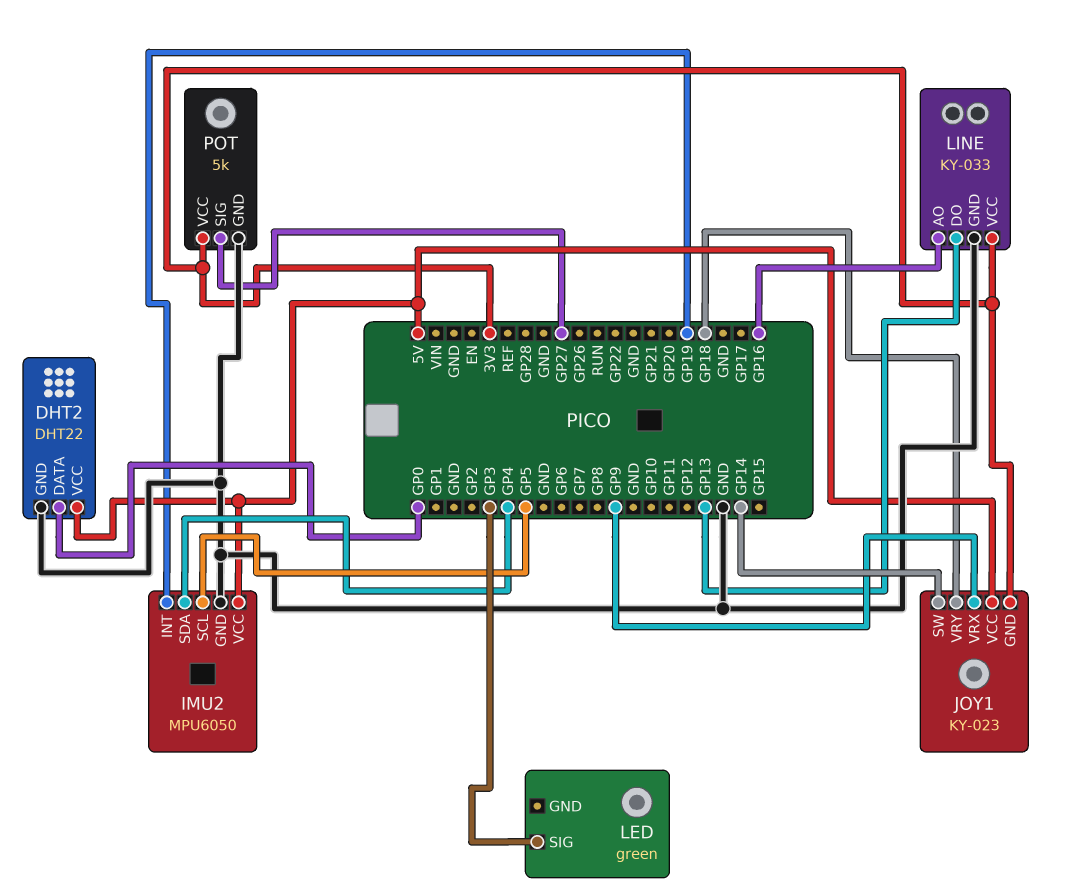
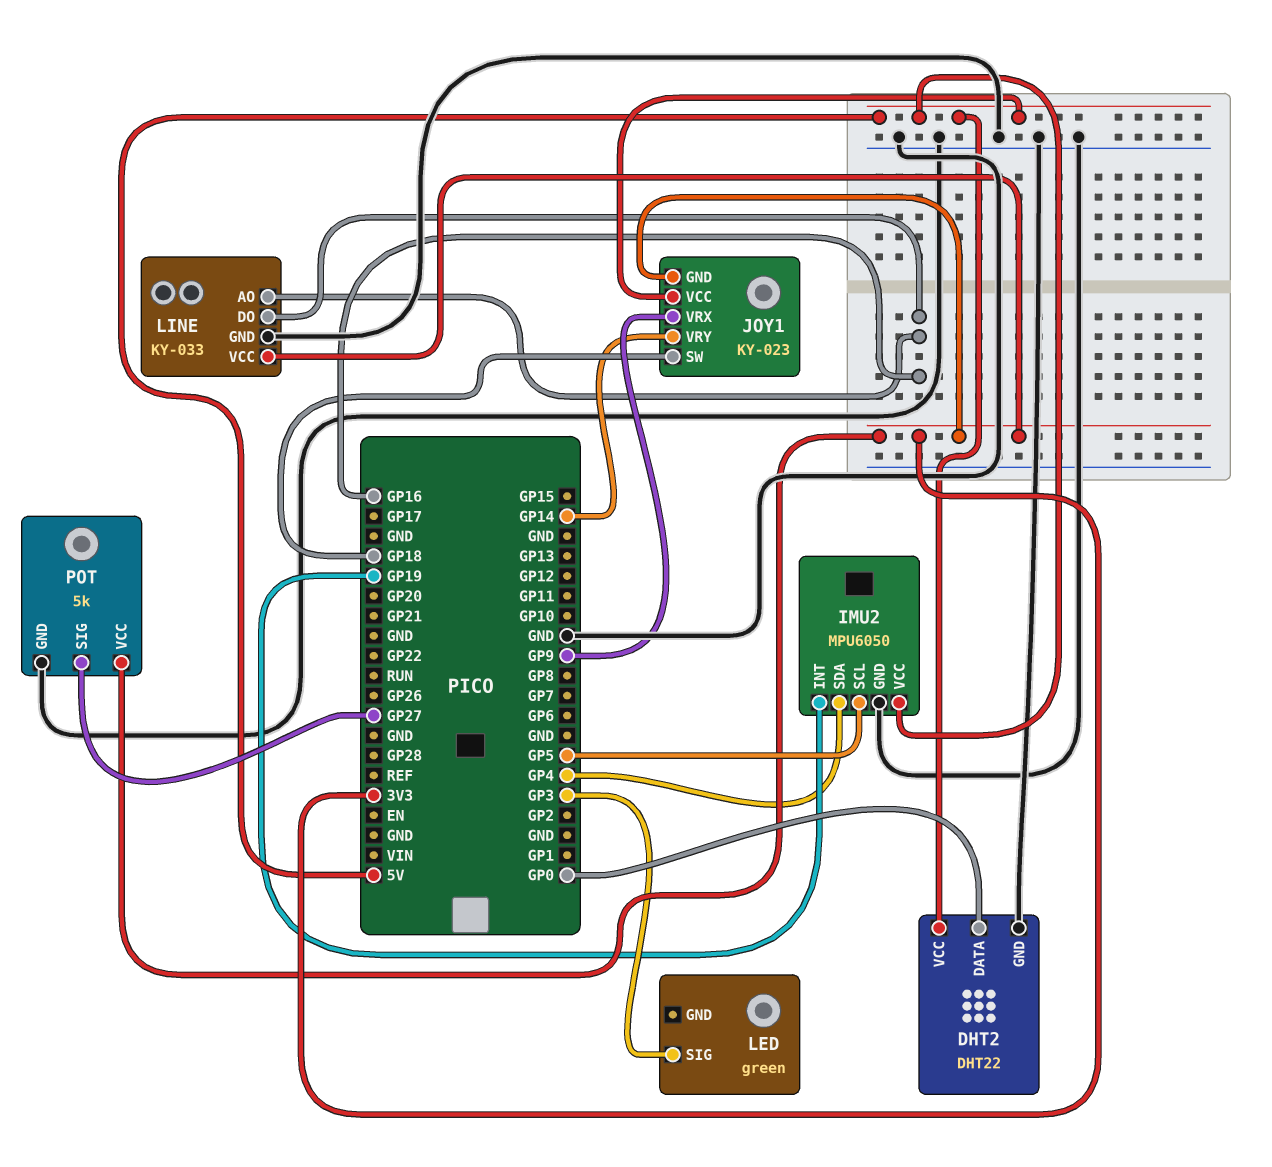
JOY1 pin SW: GP14 -> GP18
JOY1 pin VRY: GP18 -> GP14
LINE pin DO: GP13 -> GP16

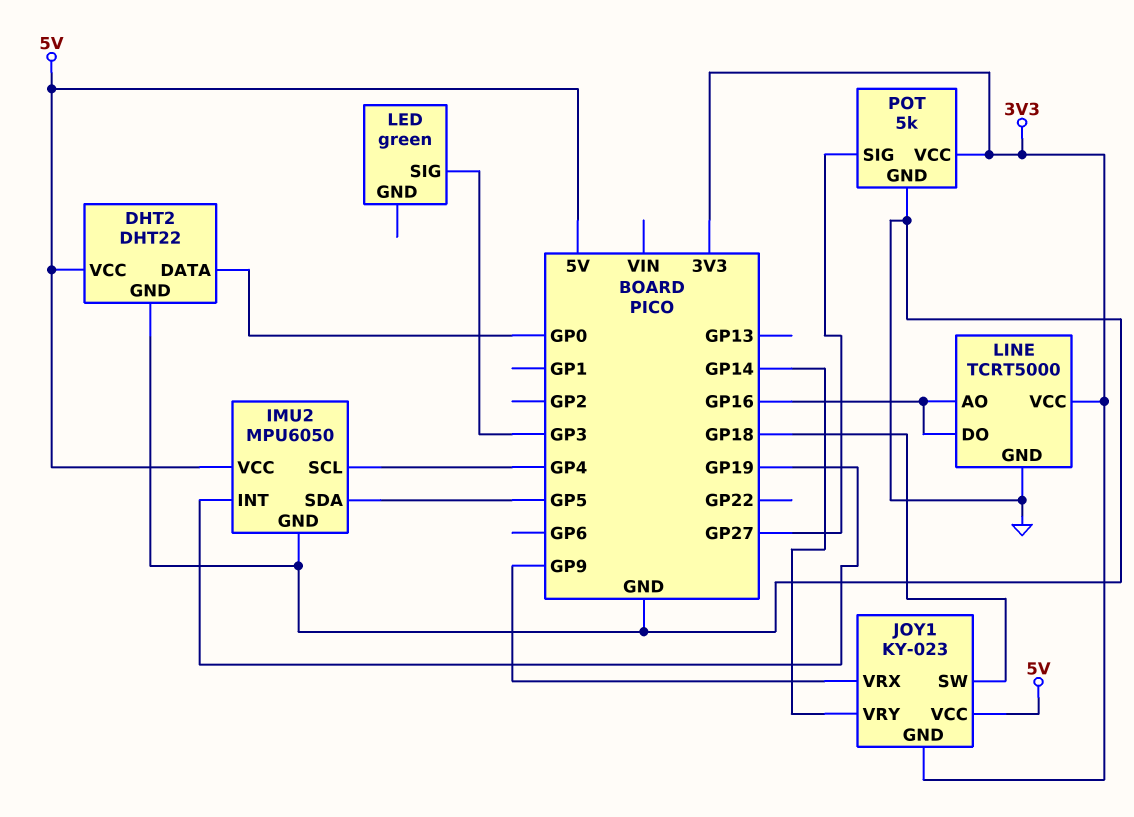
IMU2 pin SCL: GP5 -> GP4
IMU2 pin SDA: GP4 -> GP5
LINE: KY-033 -> TCRT5000

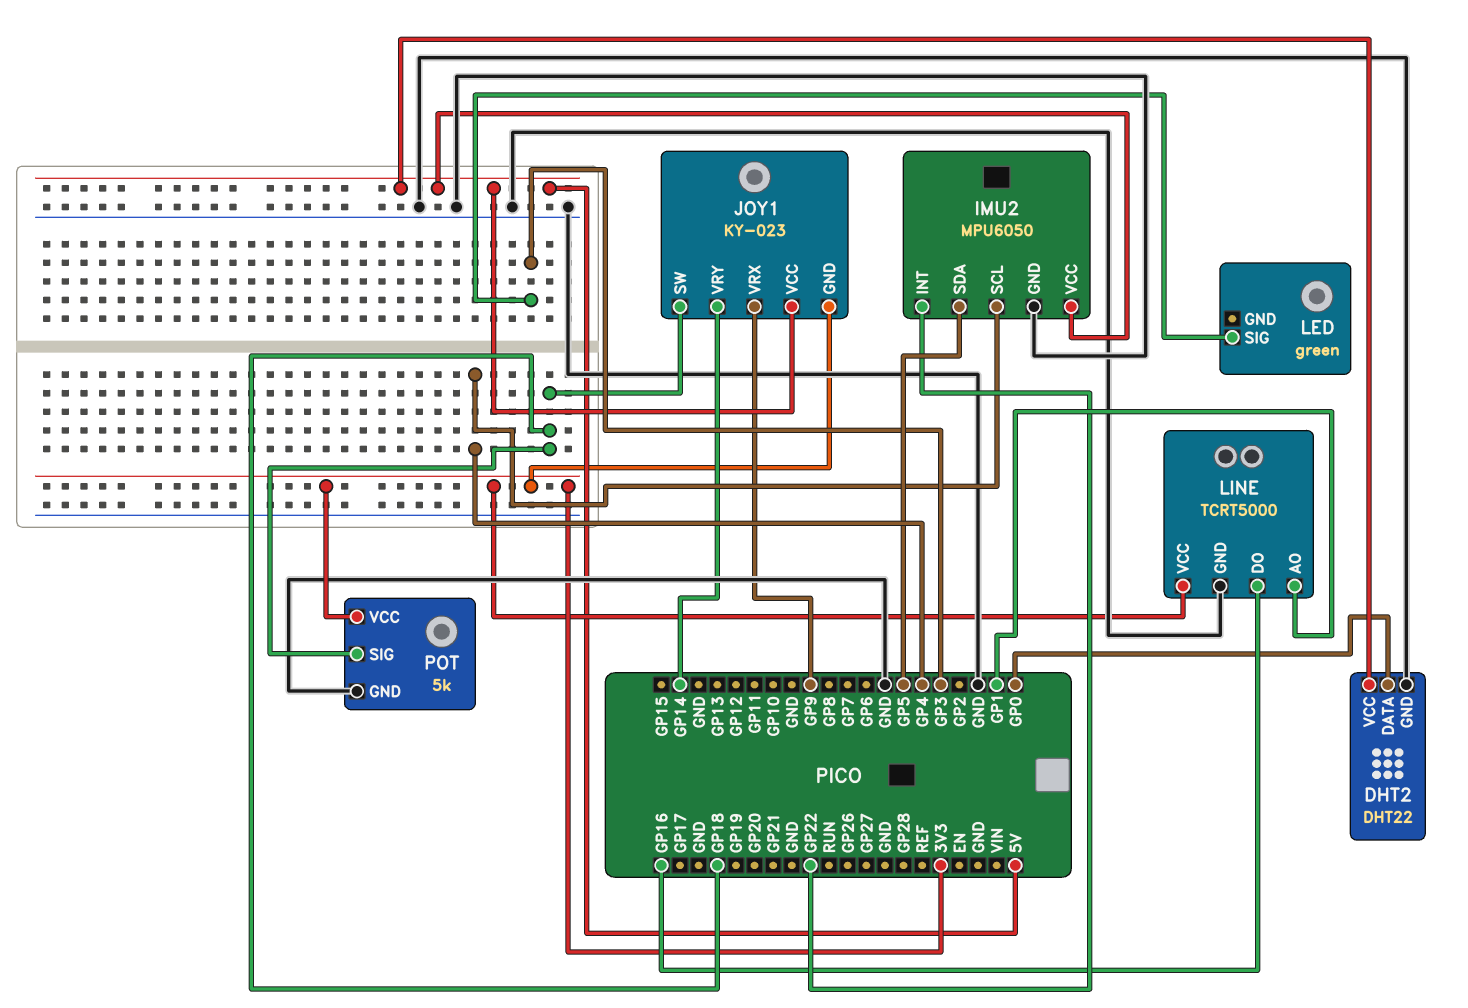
IMU2 pin INT: GP19 -> GP22
LINE pin AO: GP16 -> GP1
POT pin SIG: GP27 -> GP18

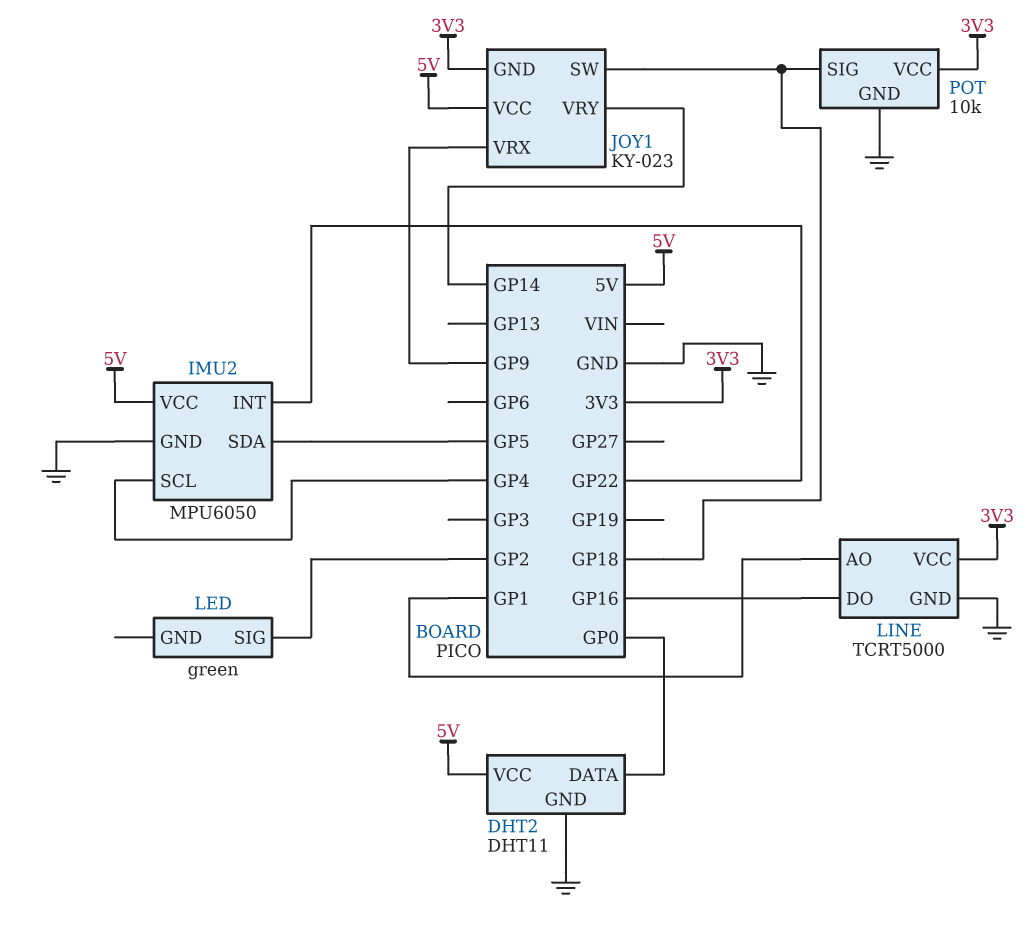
DHT2: DHT22 -> DHT11
LED pin SIG: GP3 -> GP2
POT: 5k -> 10k

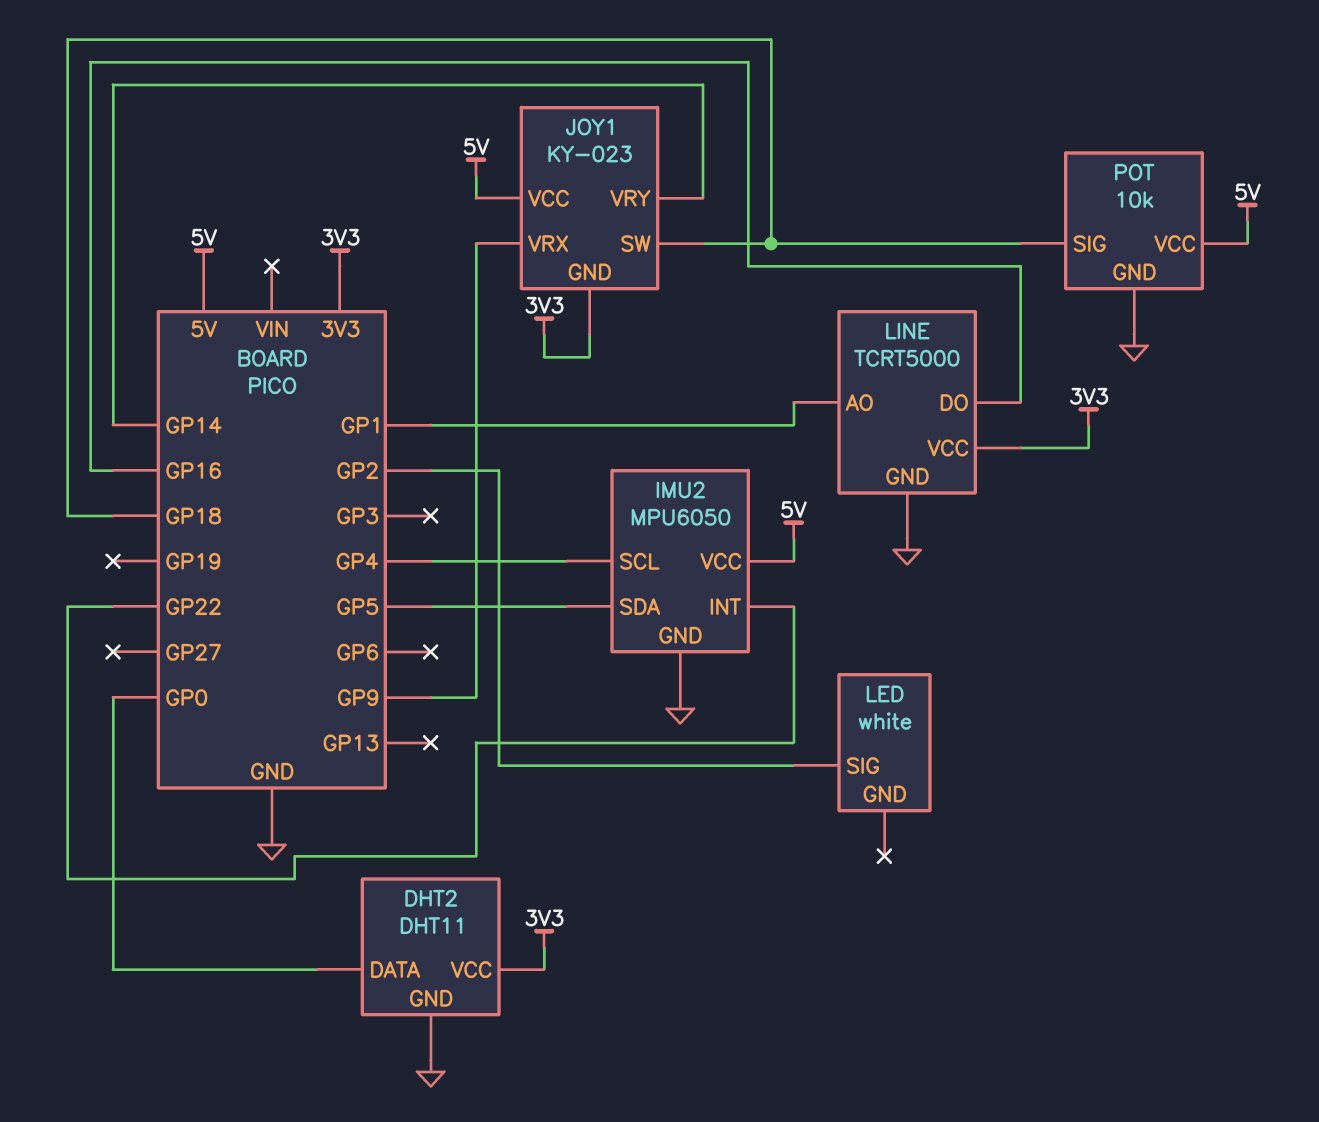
DHT2 pin VCC: 5V -> 3V3
LED: green -> white
POT pin VCC: 3V3 -> 5V

